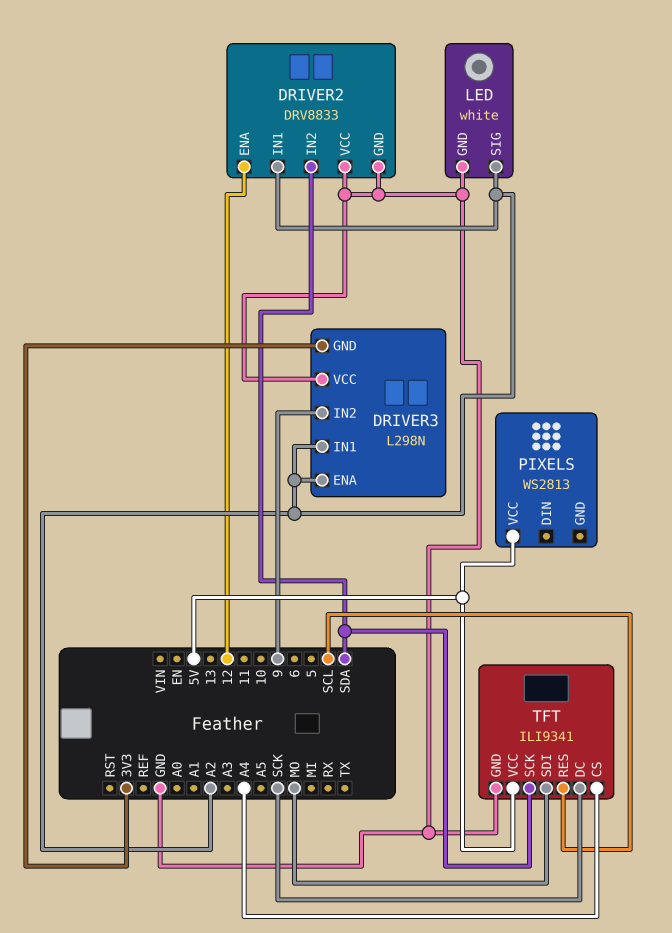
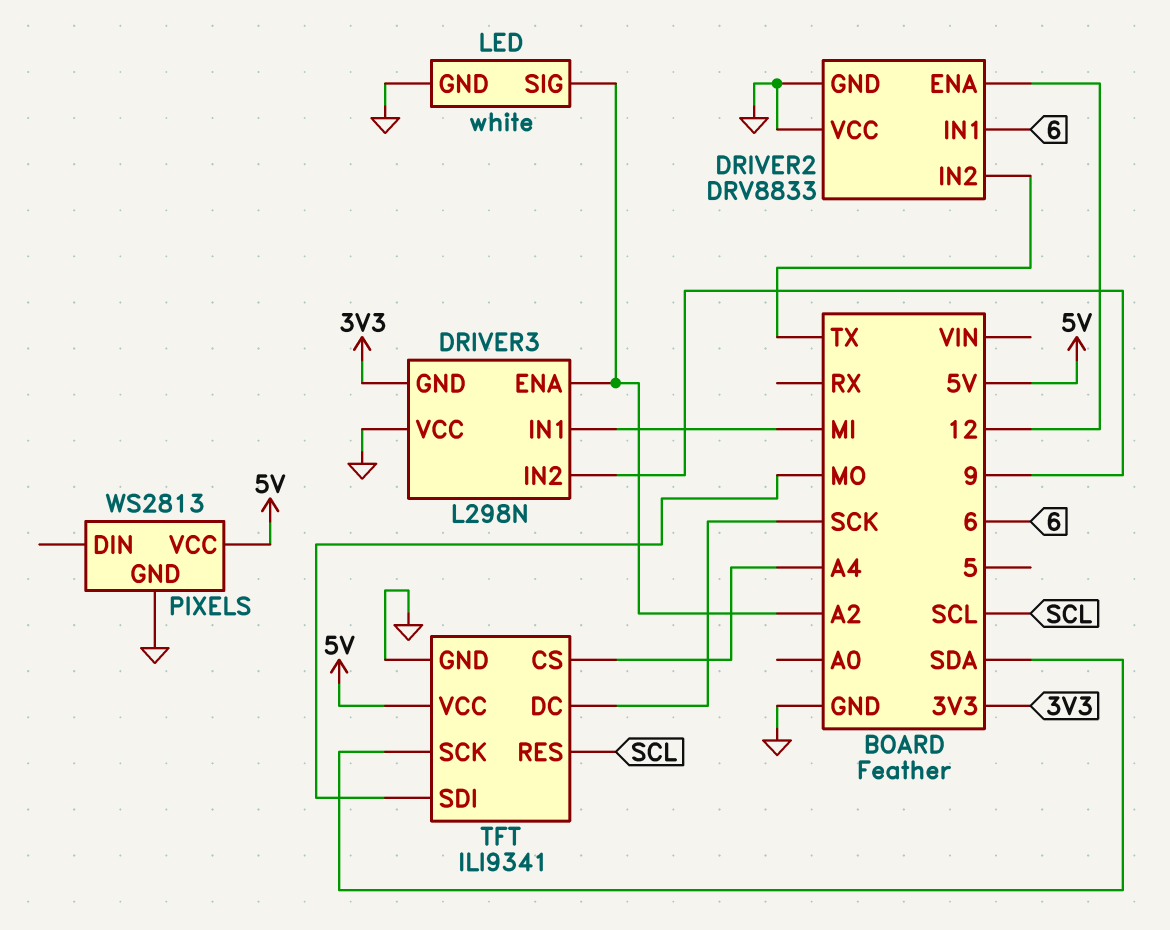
DRIVER2 pin IN1: A2 -> 6
DRIVER2 pin IN2: SDA -> TX
DRIVER3 pin IN1: A2 -> MI
PIXELS pin GND: none -> GND

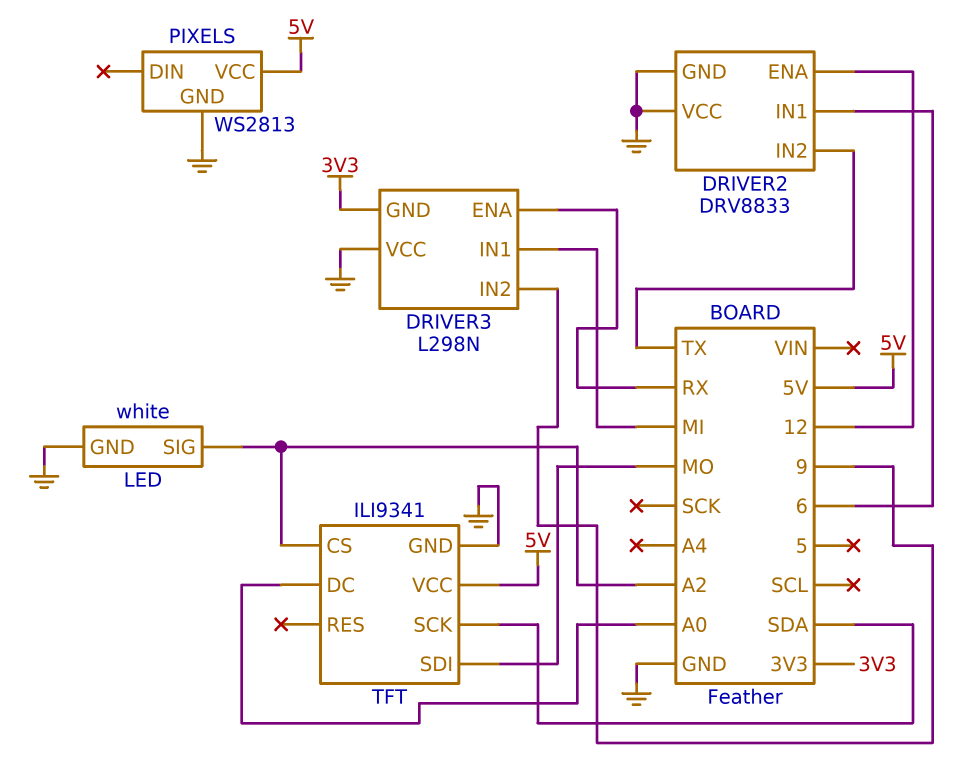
DRIVER3 pin ENA: A2 -> RX
TFT pin CS: A4 -> A2
TFT pin DC: SCK -> A0
TFT pin RES: SCL -> none

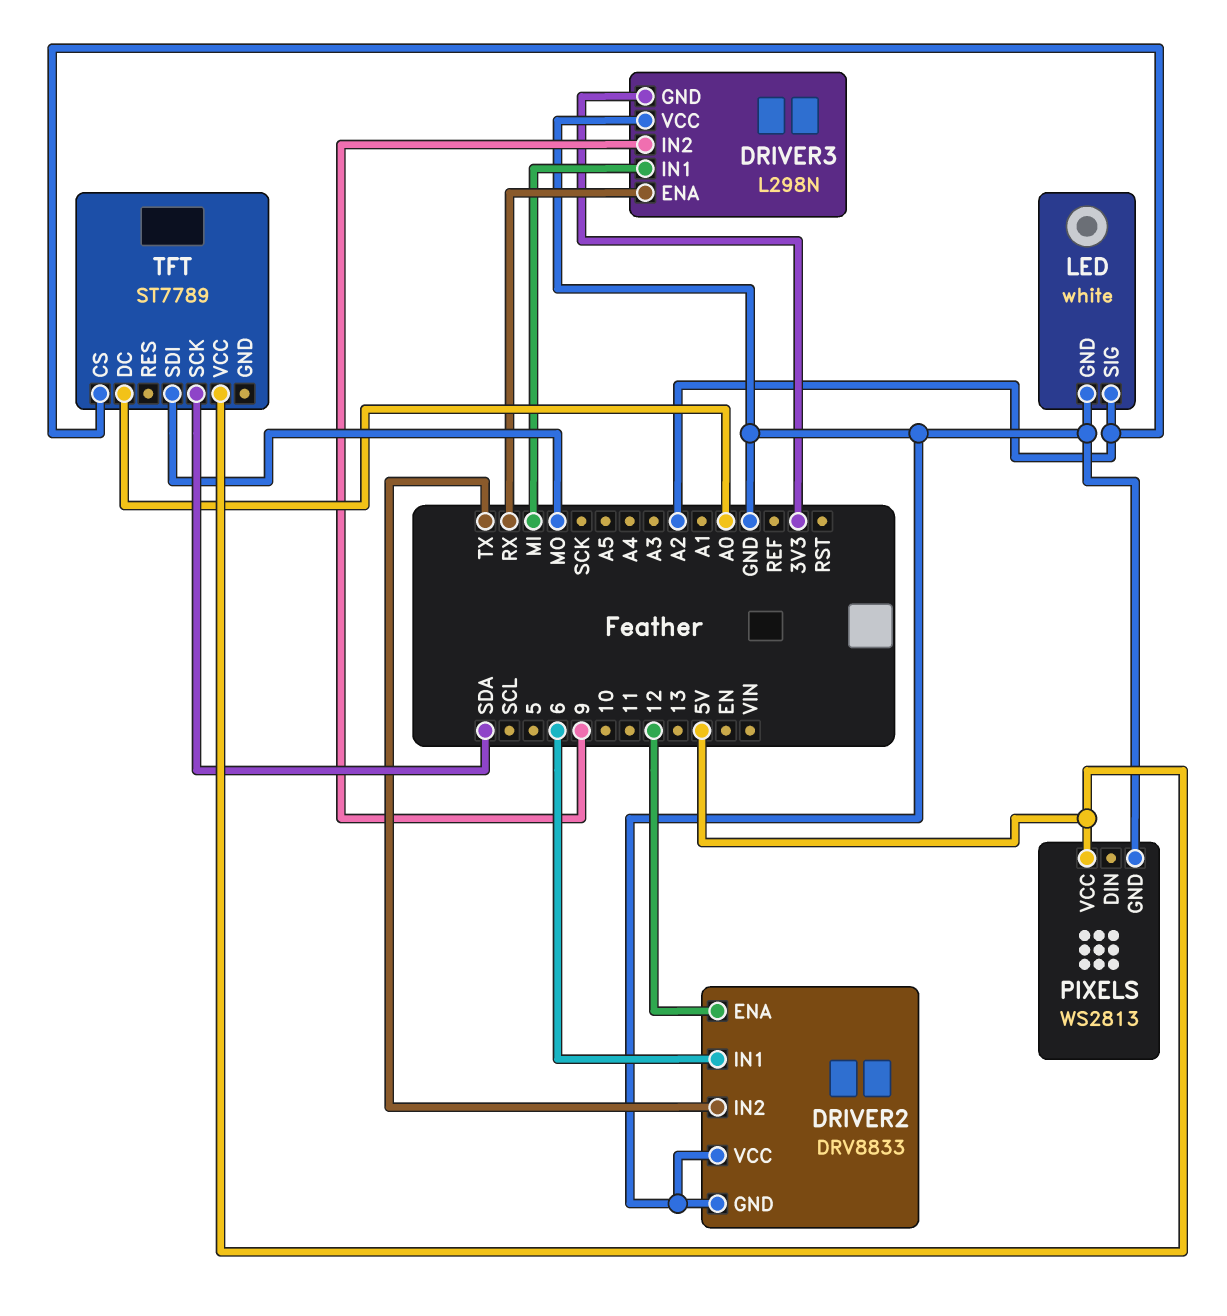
TFT: ILI9341 -> ST7789
TFT pin GND: GND -> none

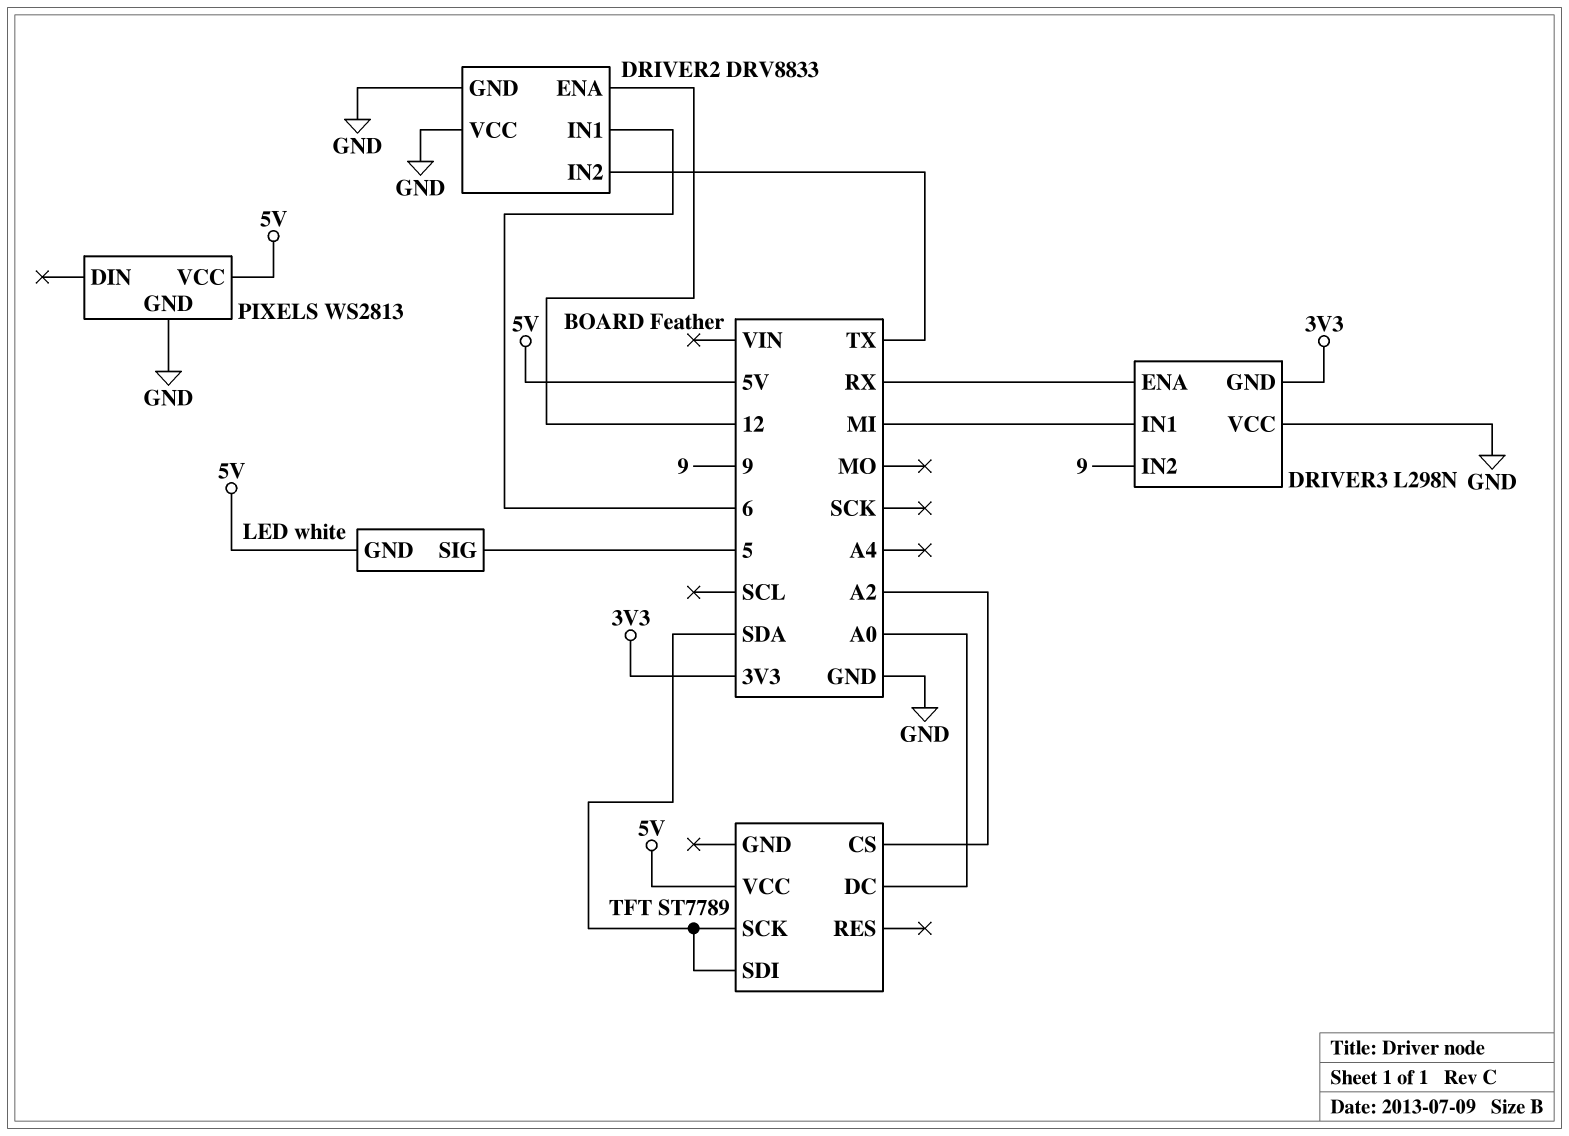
LED pin GND: GND -> 5V
LED pin SIG: A2 -> 5
TFT pin SDI: MO -> SDA

